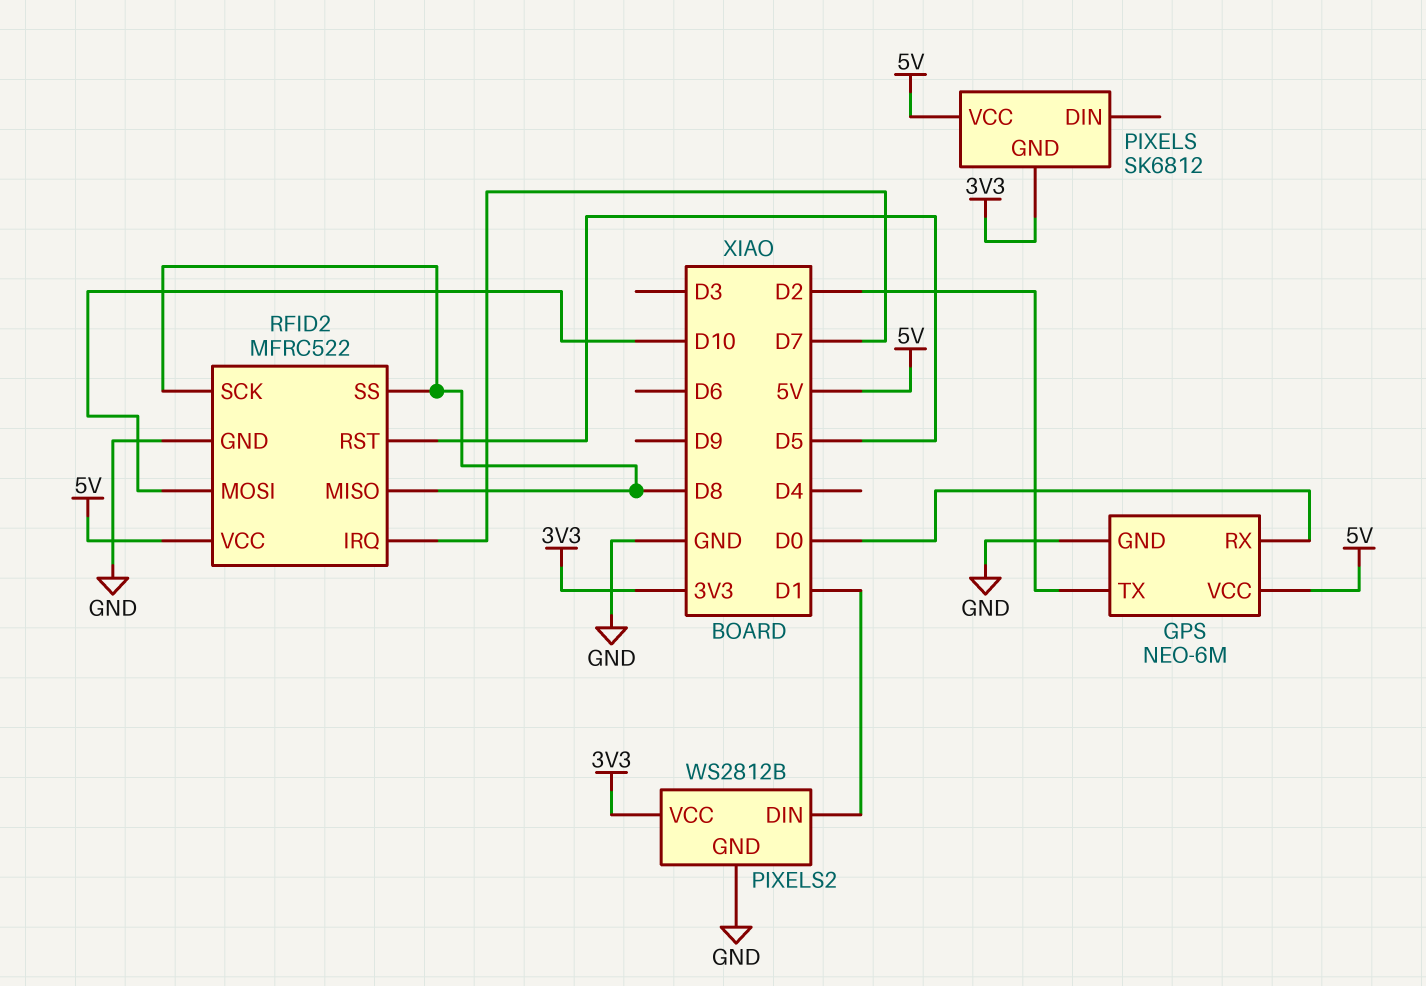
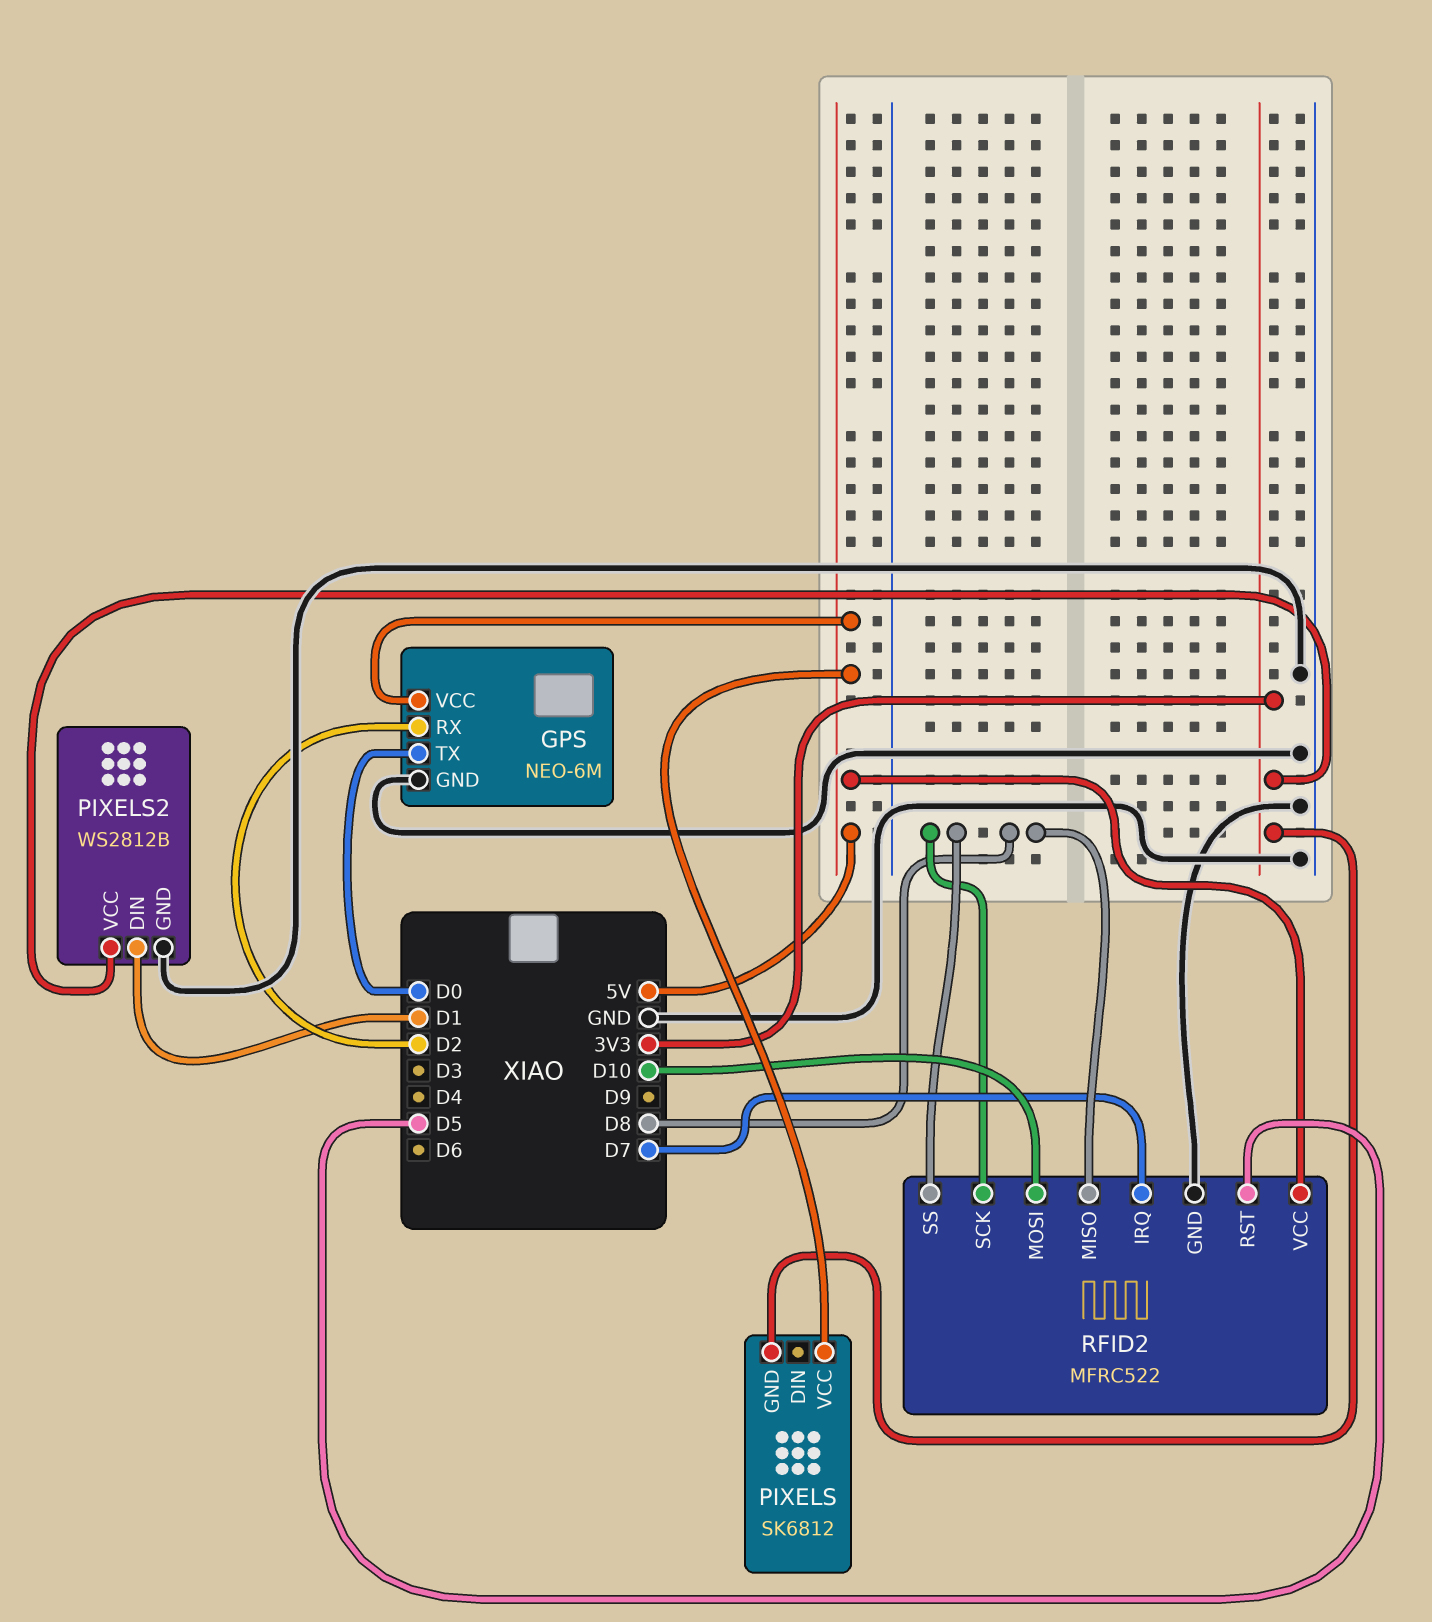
GPS pin RX: D0 -> D2
GPS pin TX: D2 -> D0

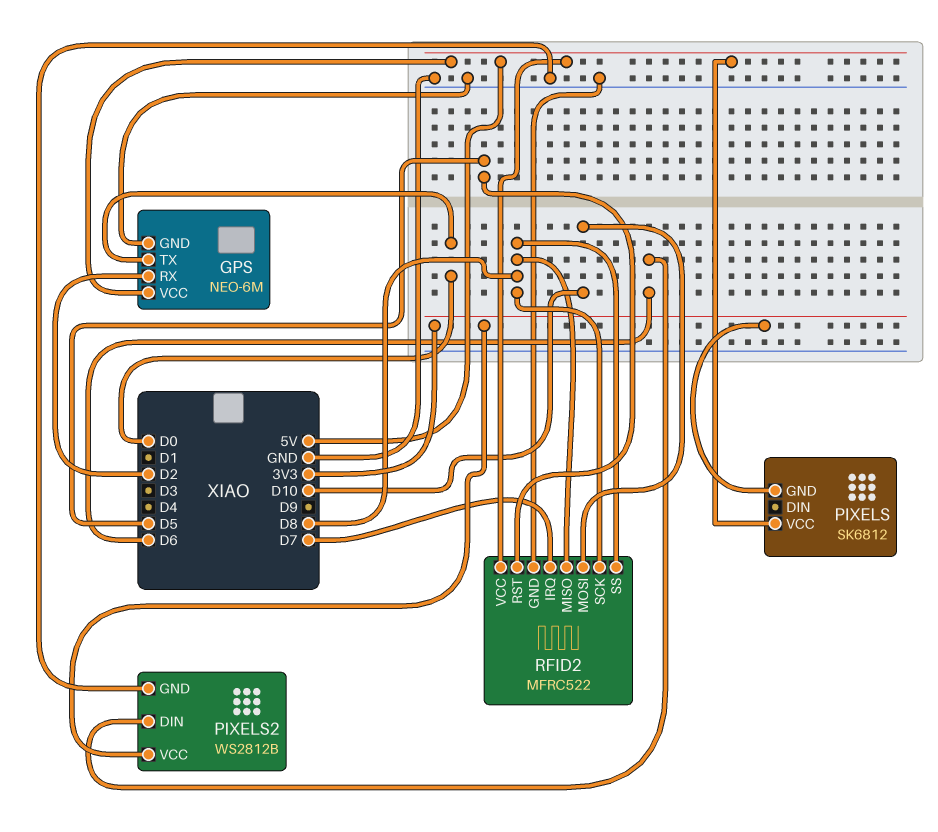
PIXELS2 pin DIN: D1 -> D6

